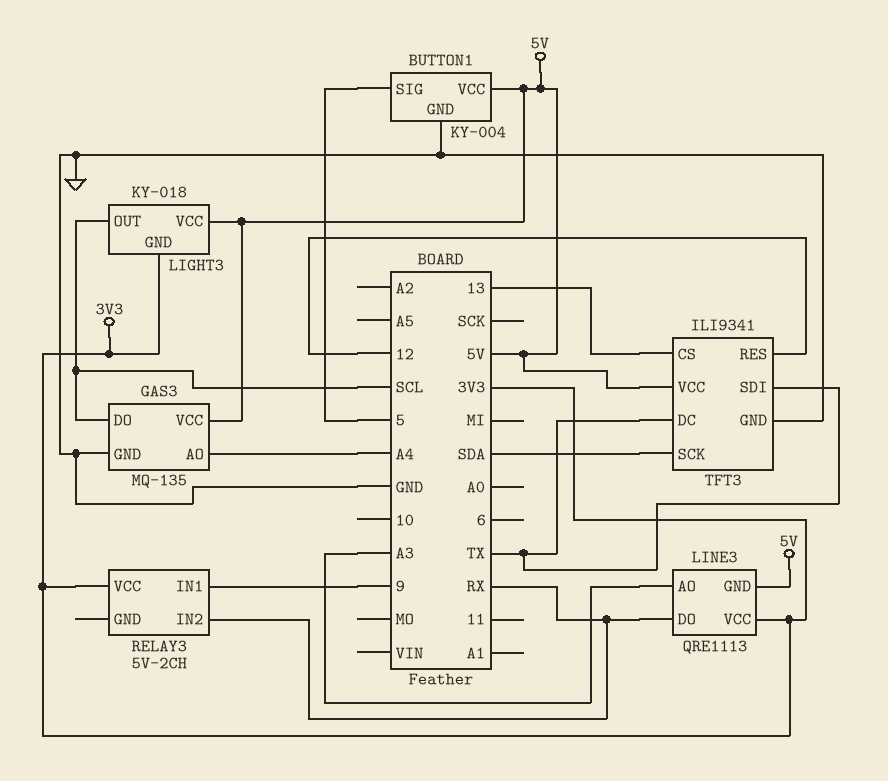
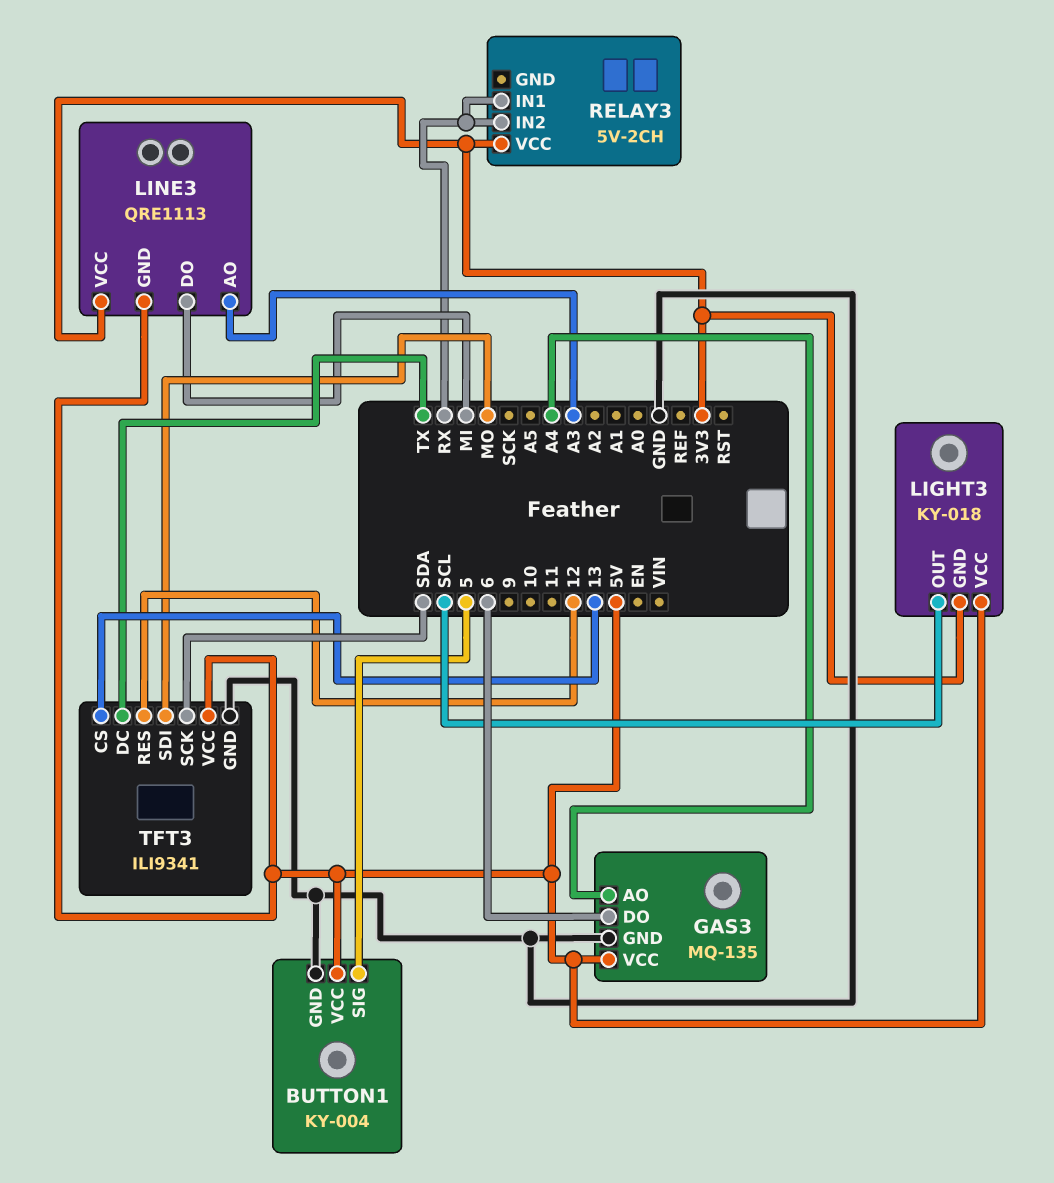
GAS3 pin DO: SCL -> 6
LINE3 pin DO: RX -> MI
RELAY3 pin IN1: 9 -> RX
TFT3 pin SDI: TX -> MO

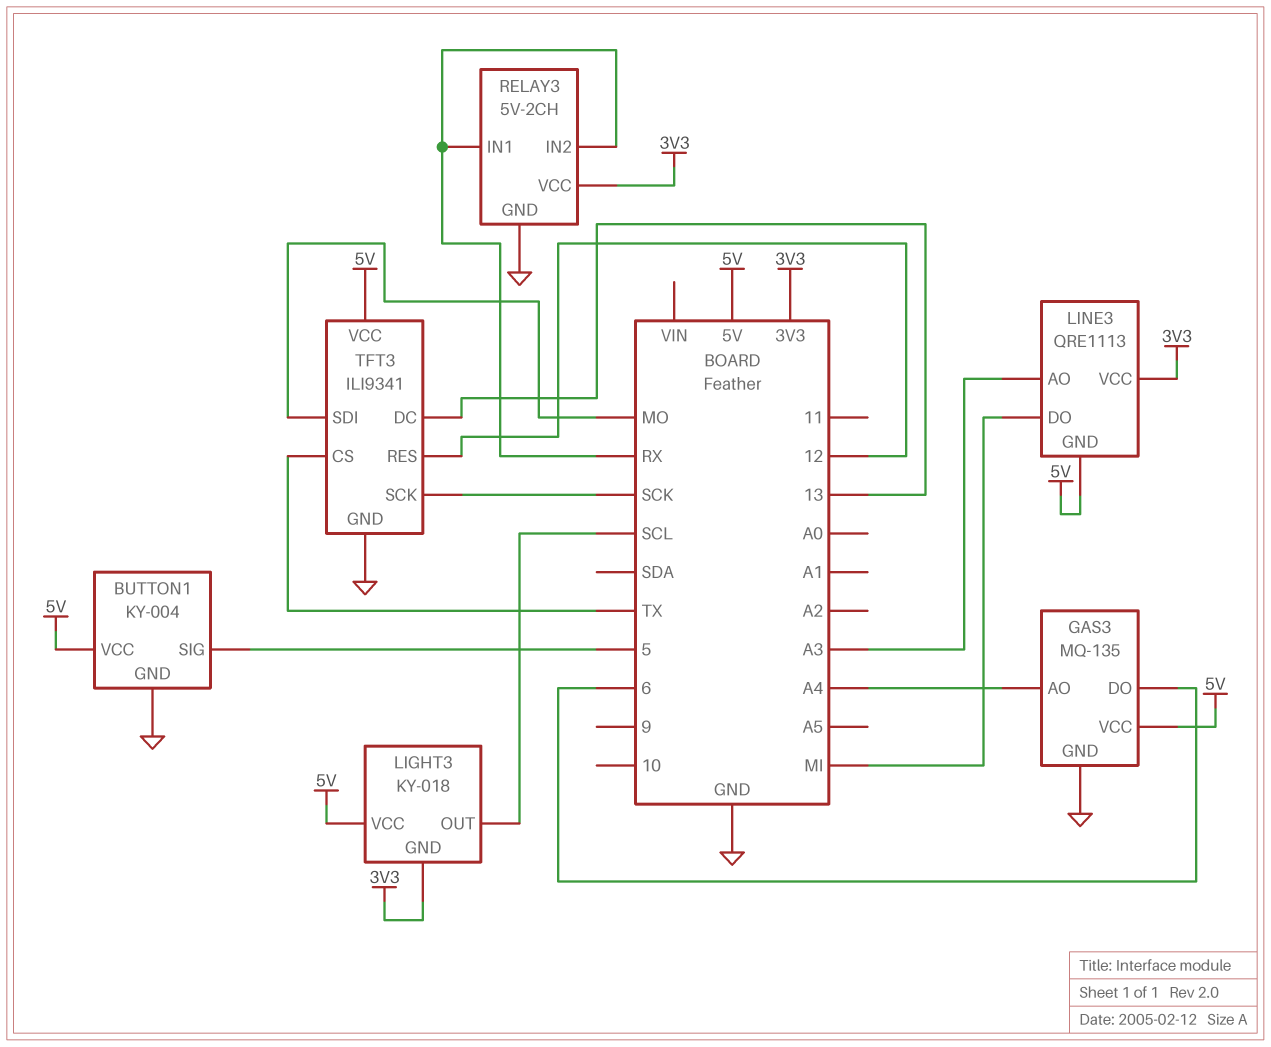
RELAY3 pin GND: none -> GND
TFT3 pin CS: 13 -> TX
TFT3 pin DC: TX -> 13
TFT3 pin SCK: SDA -> SCK

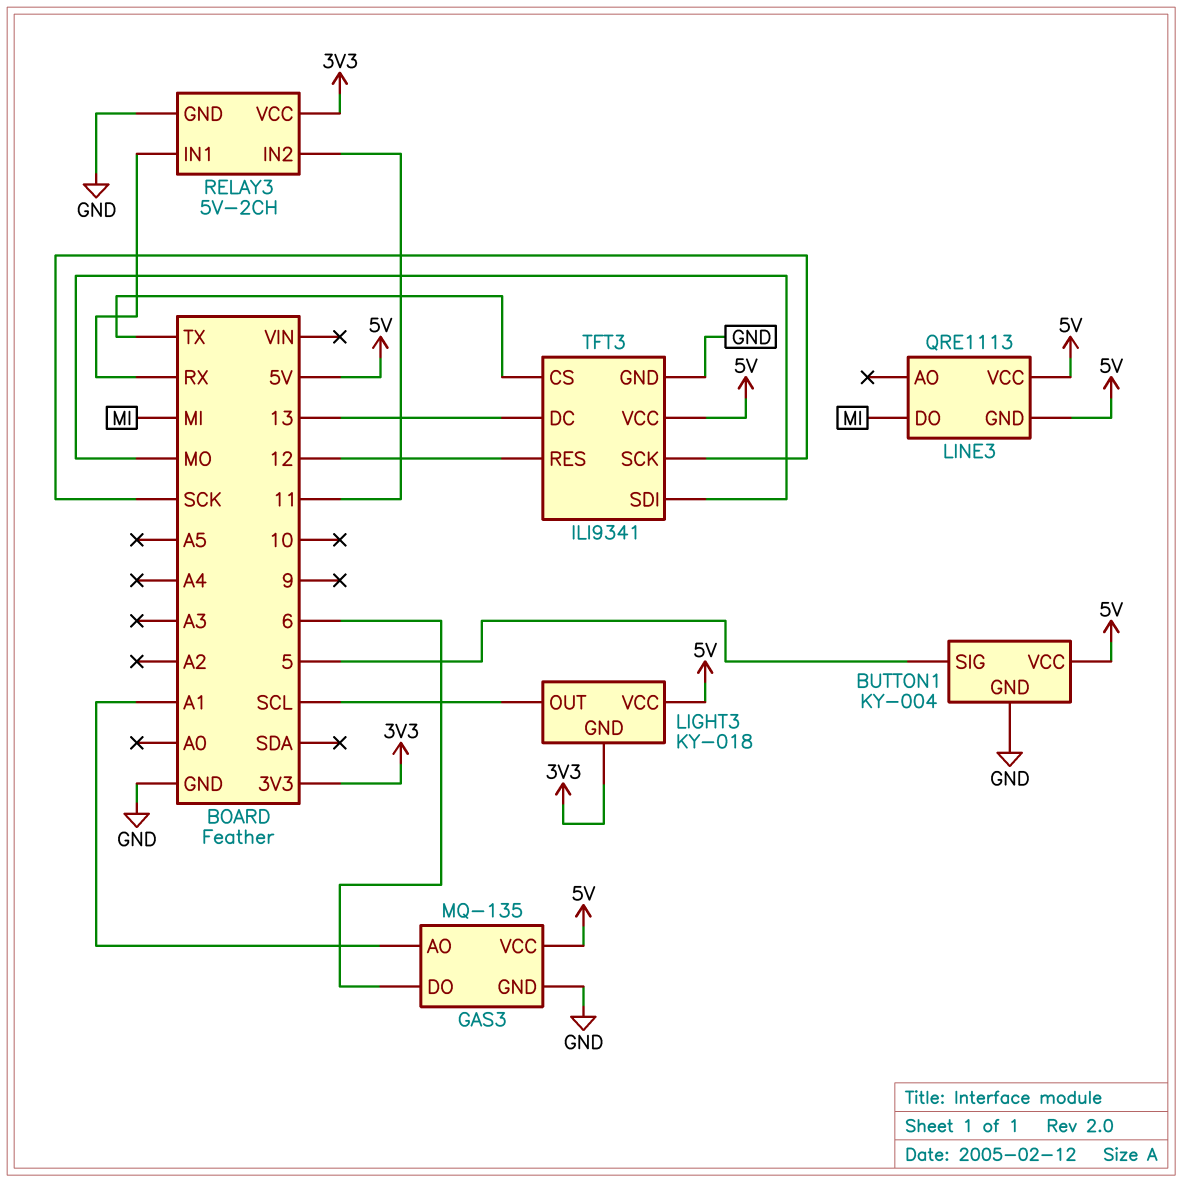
GAS3 pin AO: A4 -> A1
LINE3 pin AO: A3 -> none
LINE3 pin VCC: 3V3 -> 5V
RELAY3 pin IN2: RX -> 11

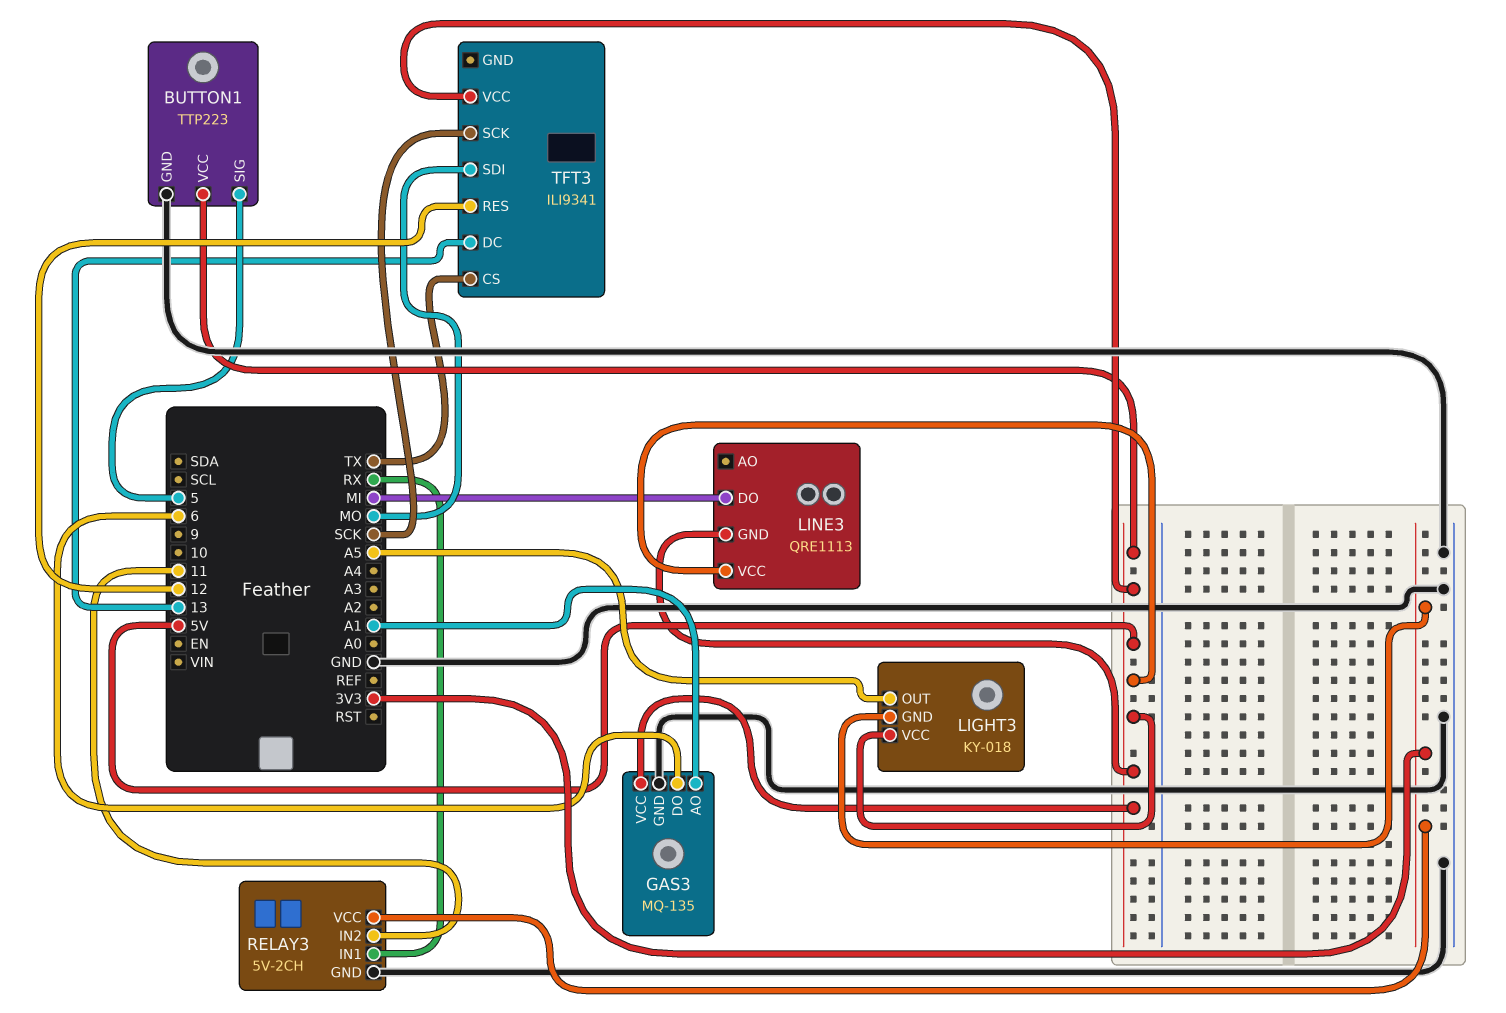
BUTTON1: KY-004 -> TTP223
LIGHT3 pin OUT: SCL -> A5
TFT3 pin GND: GND -> none

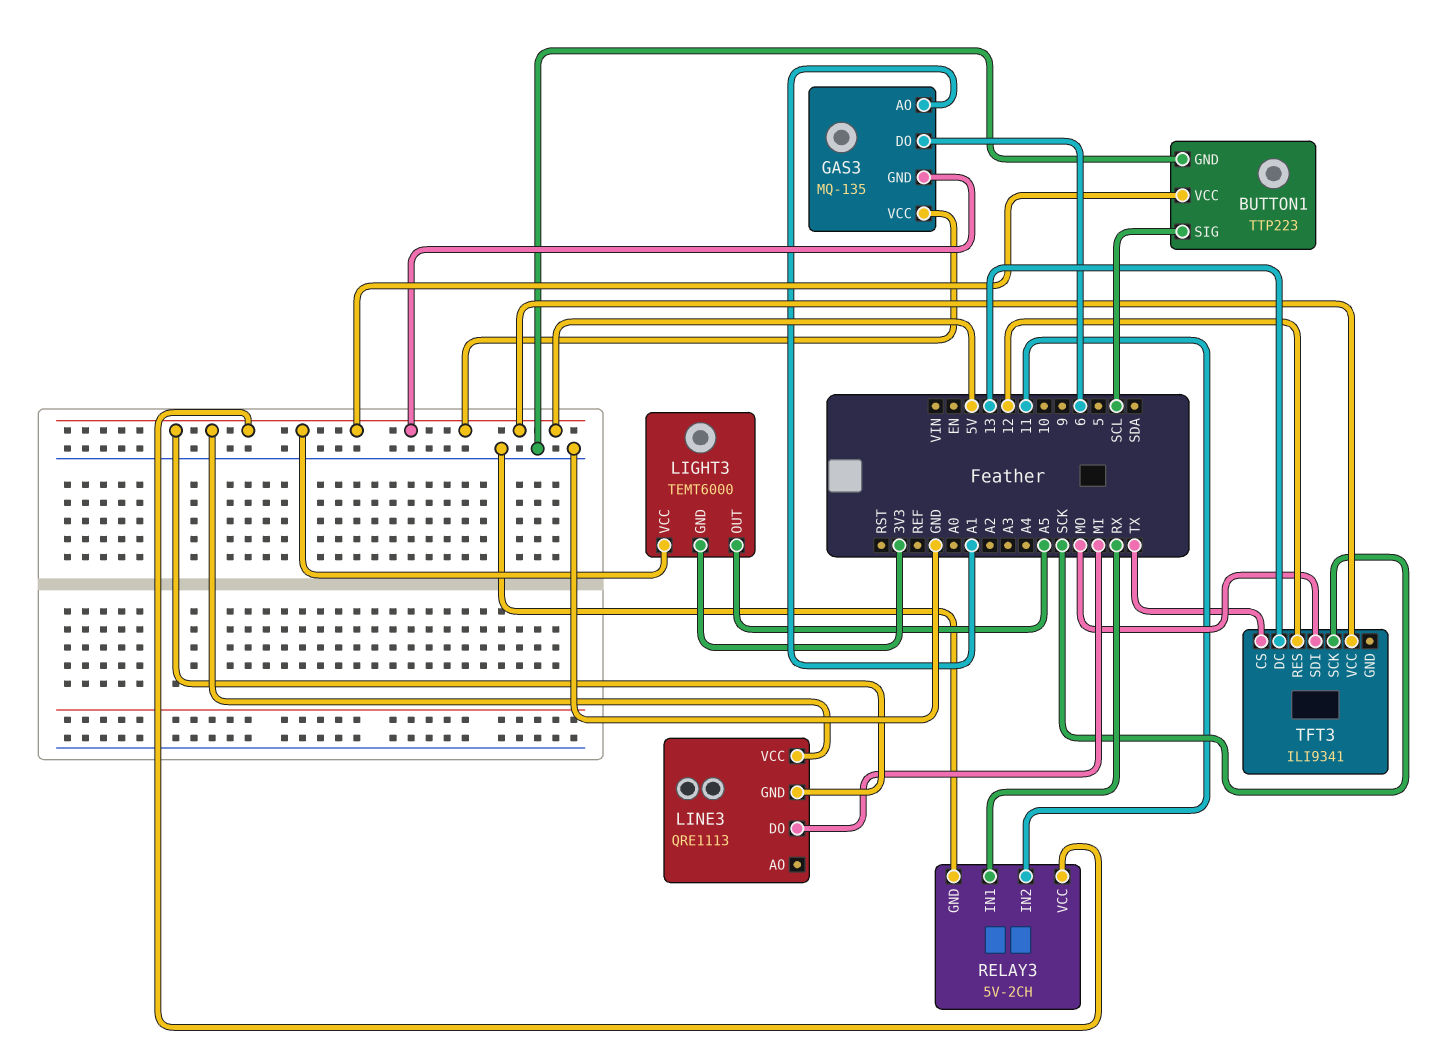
BUTTON1 pin SIG: 5 -> SCL
GAS3 pin GND: GND -> 5V
LIGHT3: KY-018 -> TEMT6000
RELAY3 pin VCC: 3V3 -> 5V

